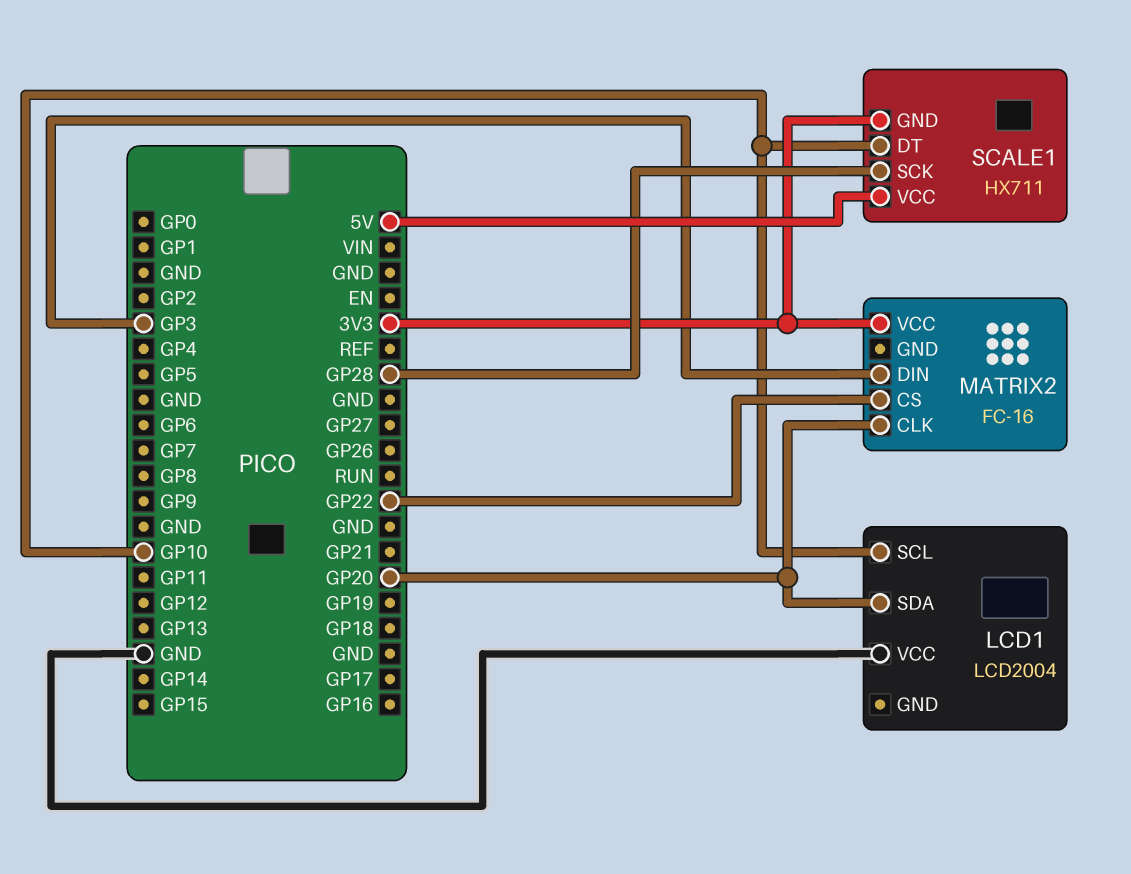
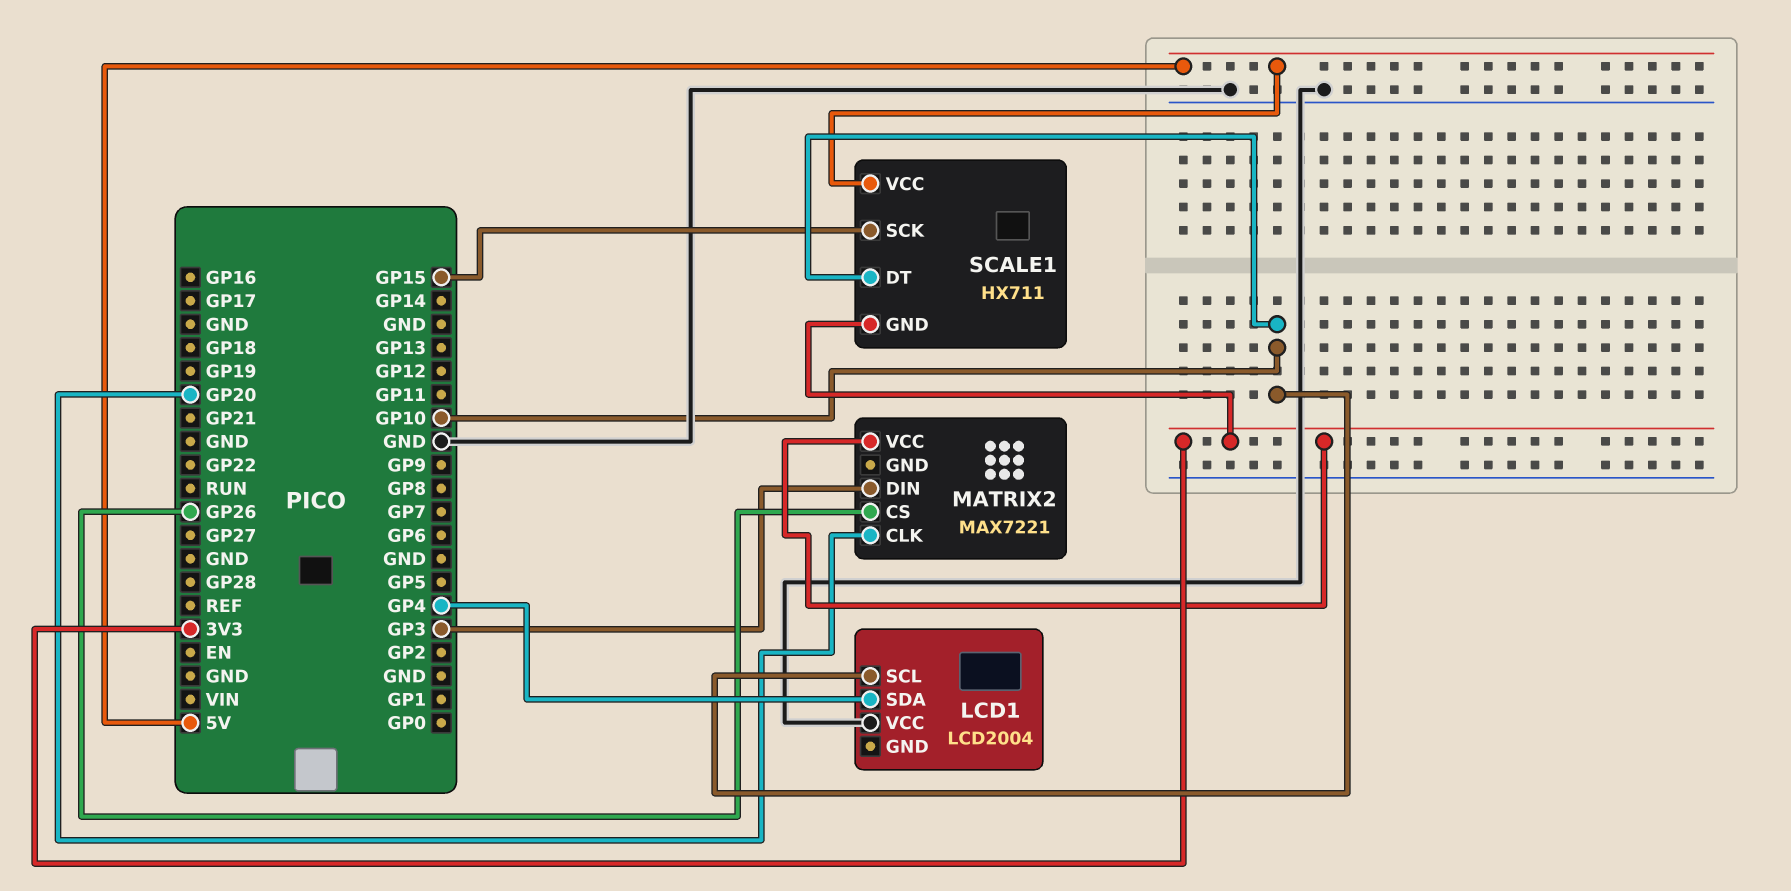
LCD1 pin SDA: GP20 -> GP4
MATRIX2: FC-16 -> MAX7221
MATRIX2 pin CS: GP22 -> GP26
SCALE1 pin SCK: GP28 -> GP15

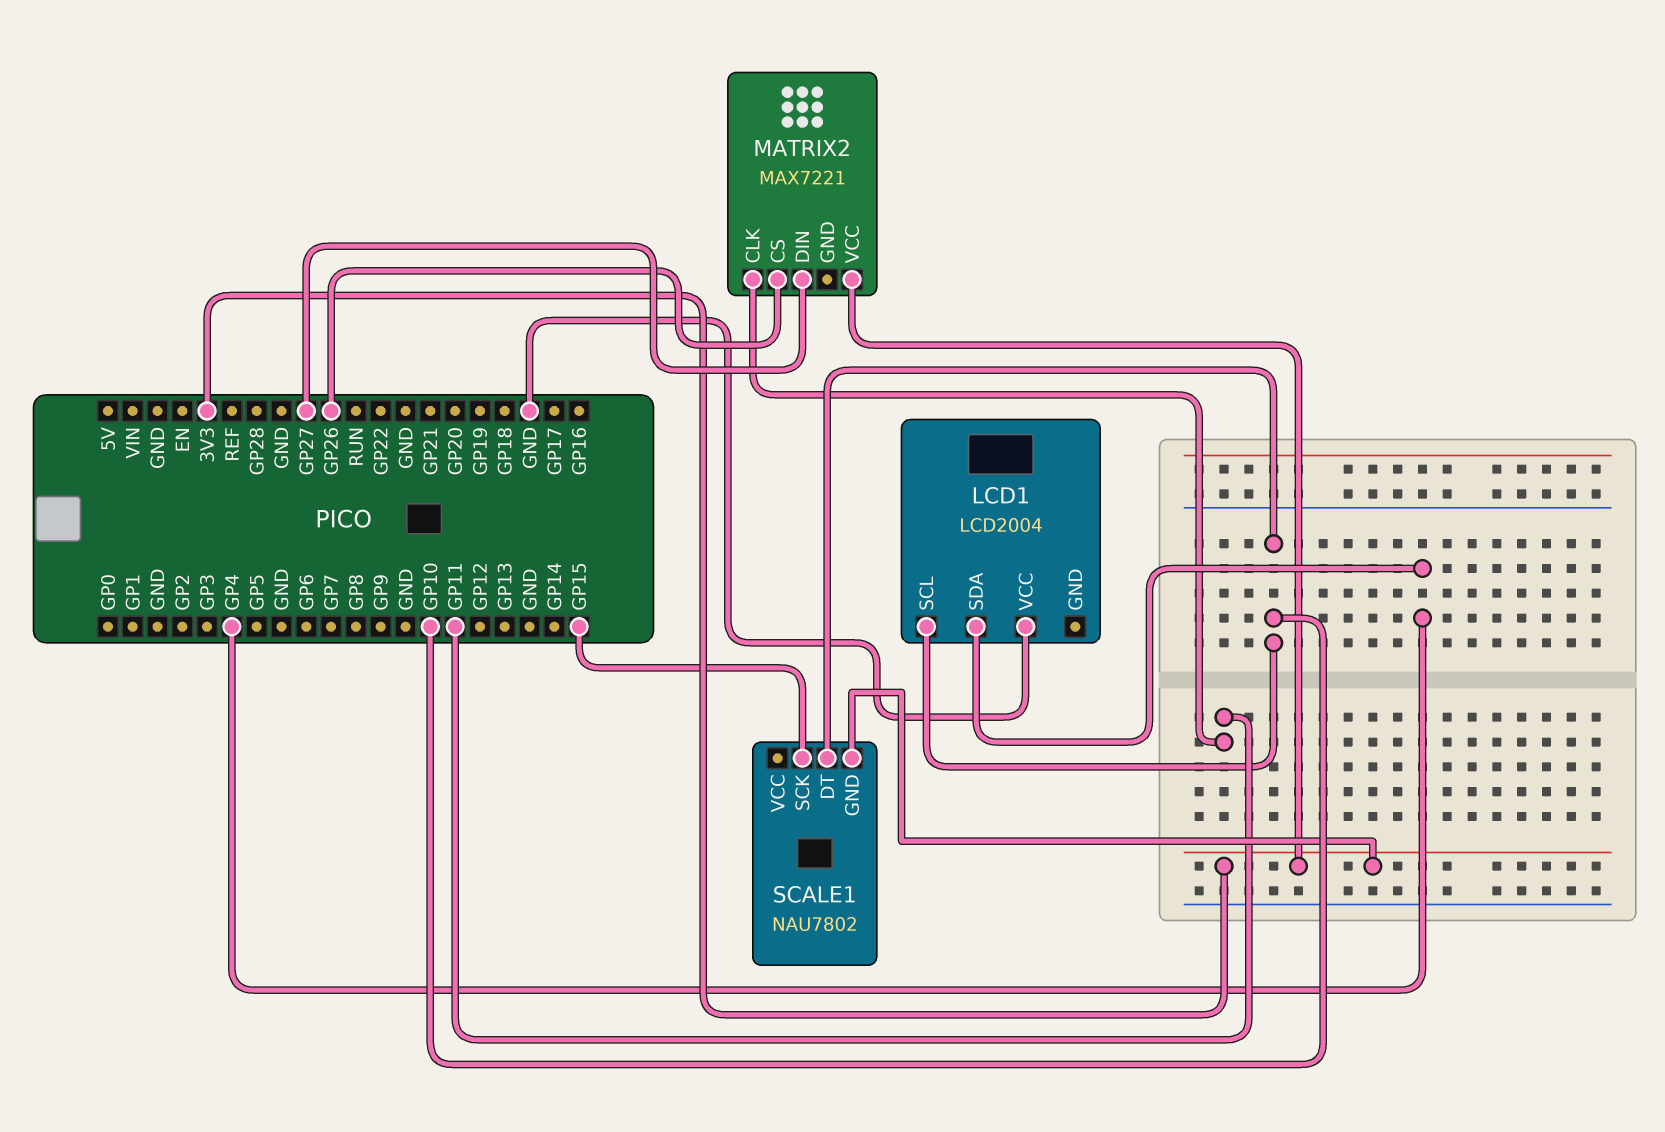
MATRIX2 pin CLK: GP20 -> GP11
MATRIX2 pin DIN: GP3 -> GP27
SCALE1: HX711 -> NAU7802
SCALE1 pin VCC: 5V -> none

